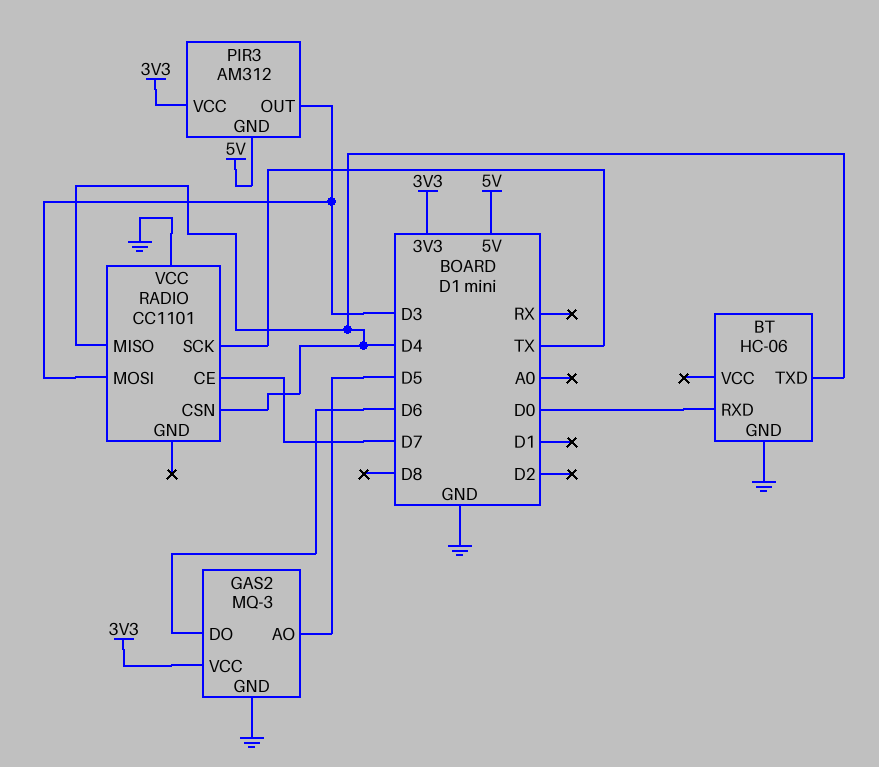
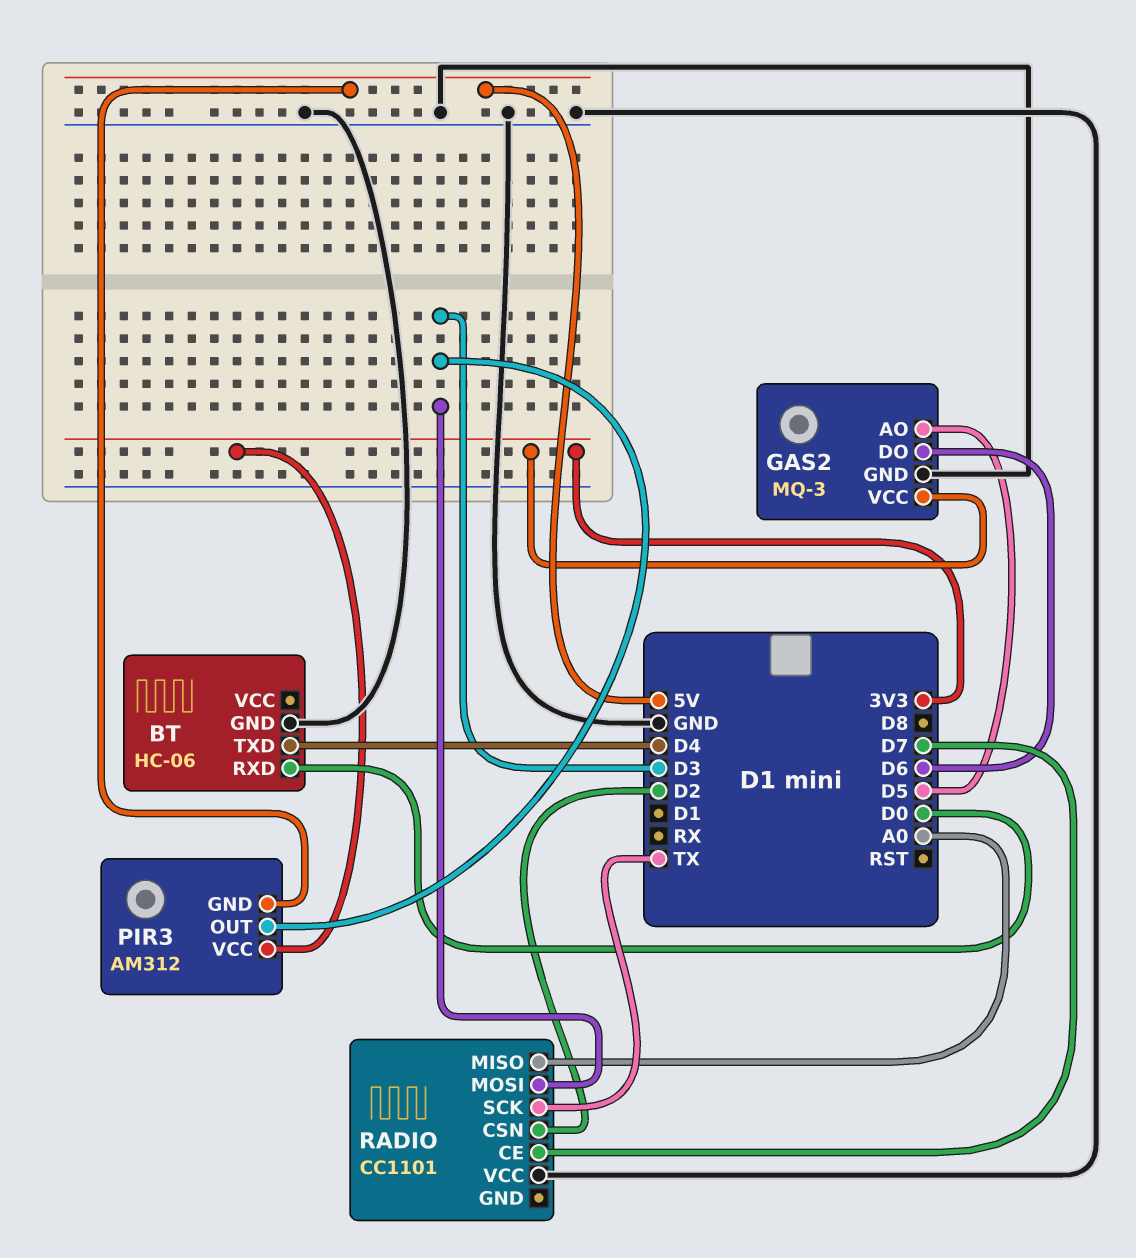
RADIO pin CSN: D4 -> D2
RADIO pin MISO: D4 -> A0

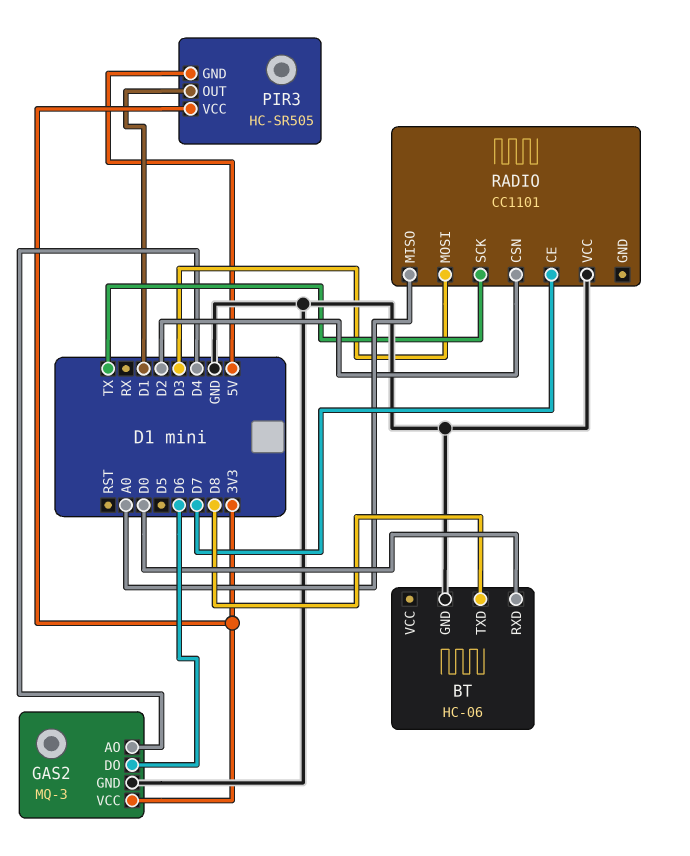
BT pin TXD: D4 -> D8
GAS2 pin AO: D5 -> D4
PIR3: AM312 -> HC-SR505
PIR3 pin OUT: D3 -> D1

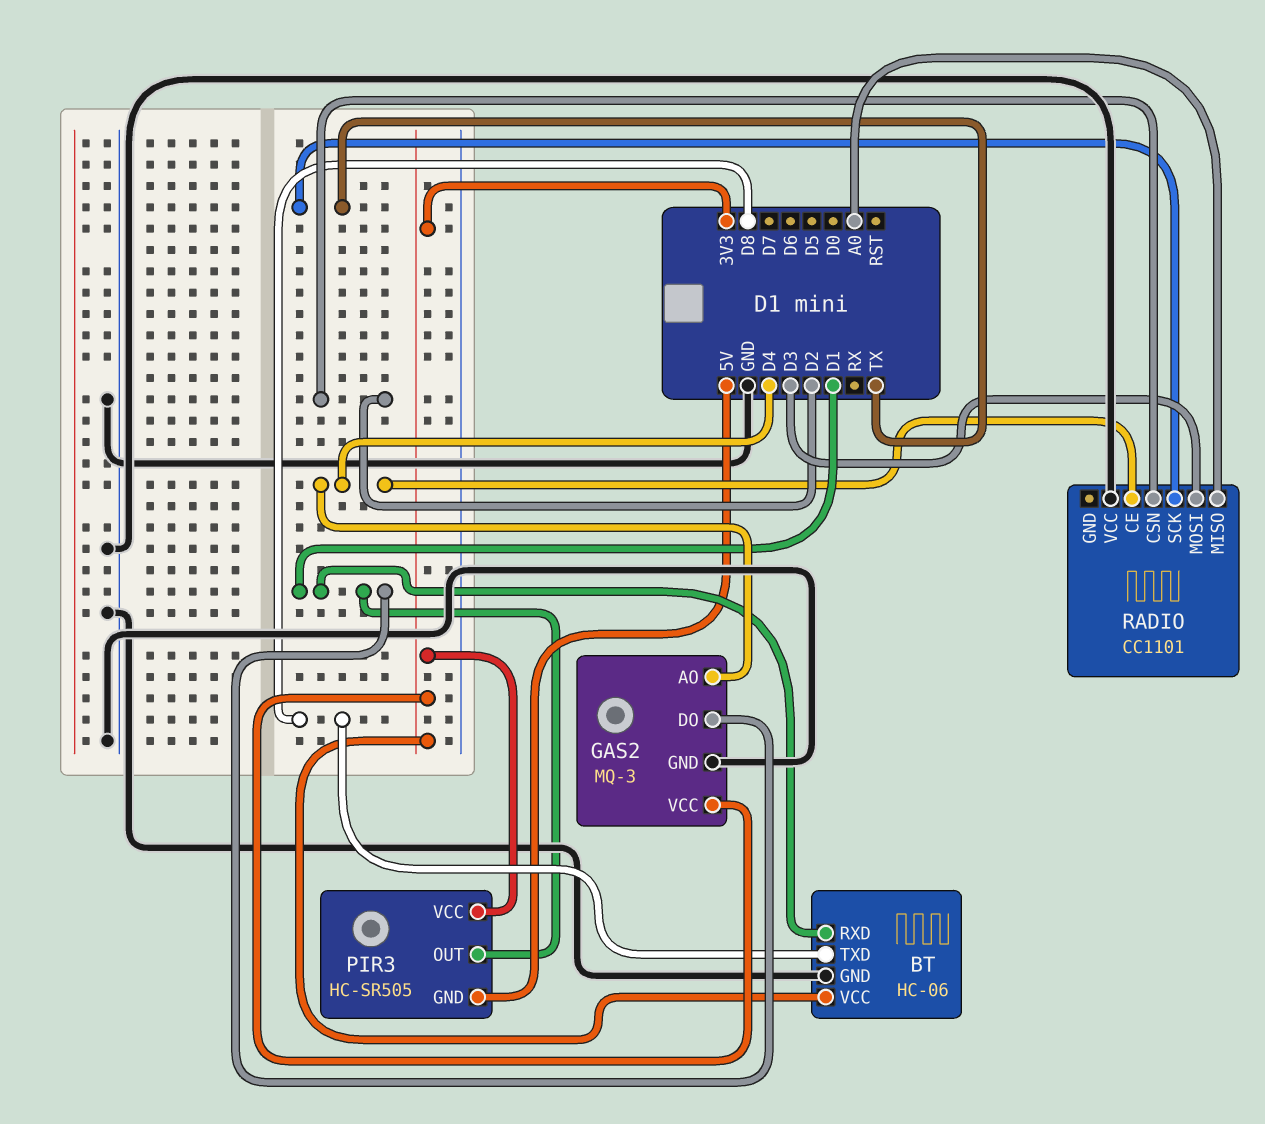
BT pin RXD: D0 -> D1
BT pin VCC: none -> 3V3
GAS2 pin DO: D6 -> D1
RADIO pin CE: D7 -> D4

